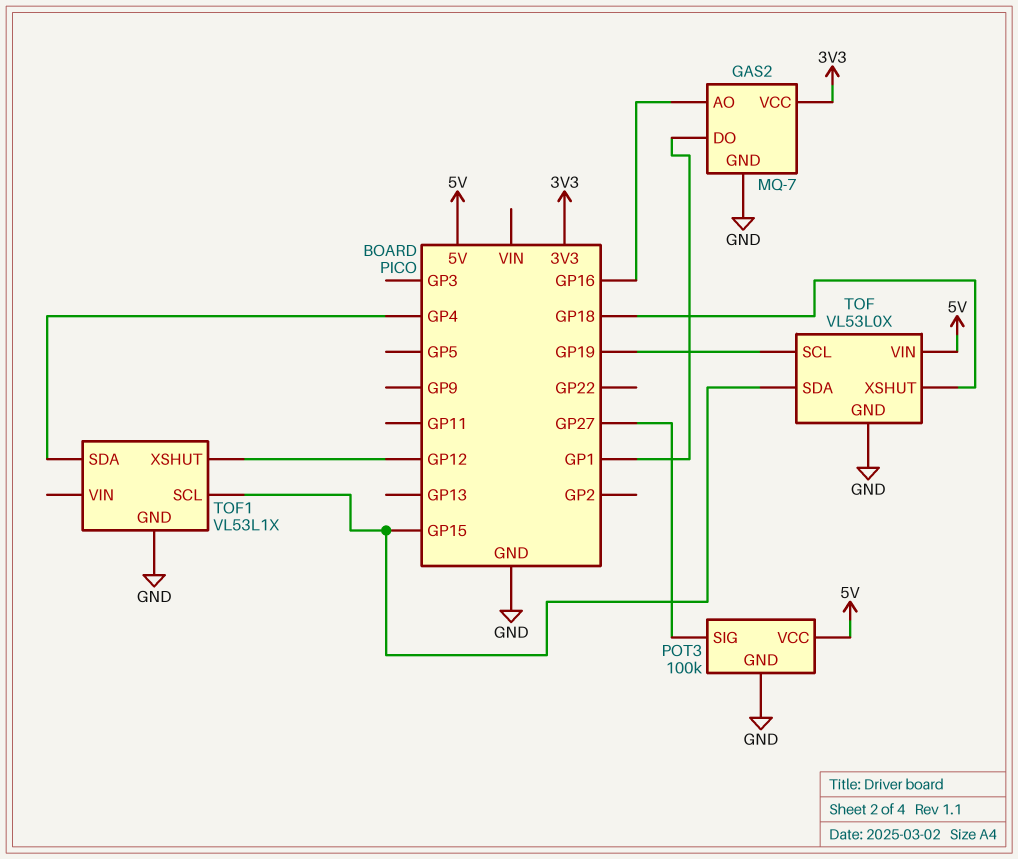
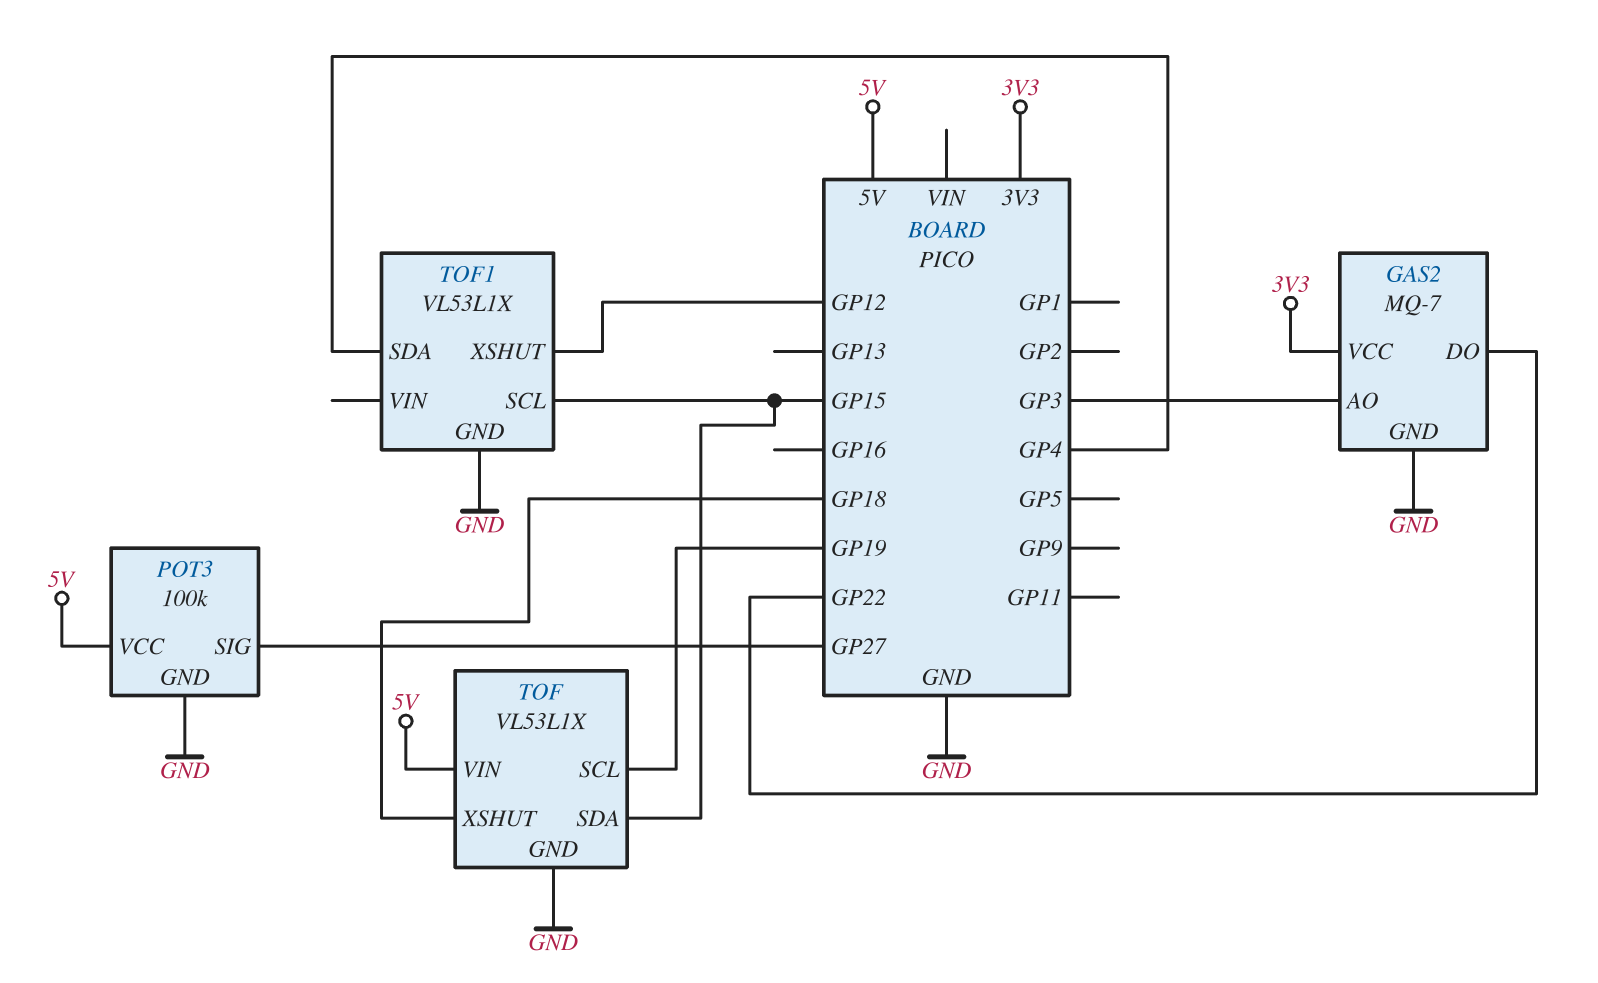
GAS2 pin AO: GP16 -> GP3
GAS2 pin DO: GP1 -> GP22
TOF: VL53L0X -> VL53L1X

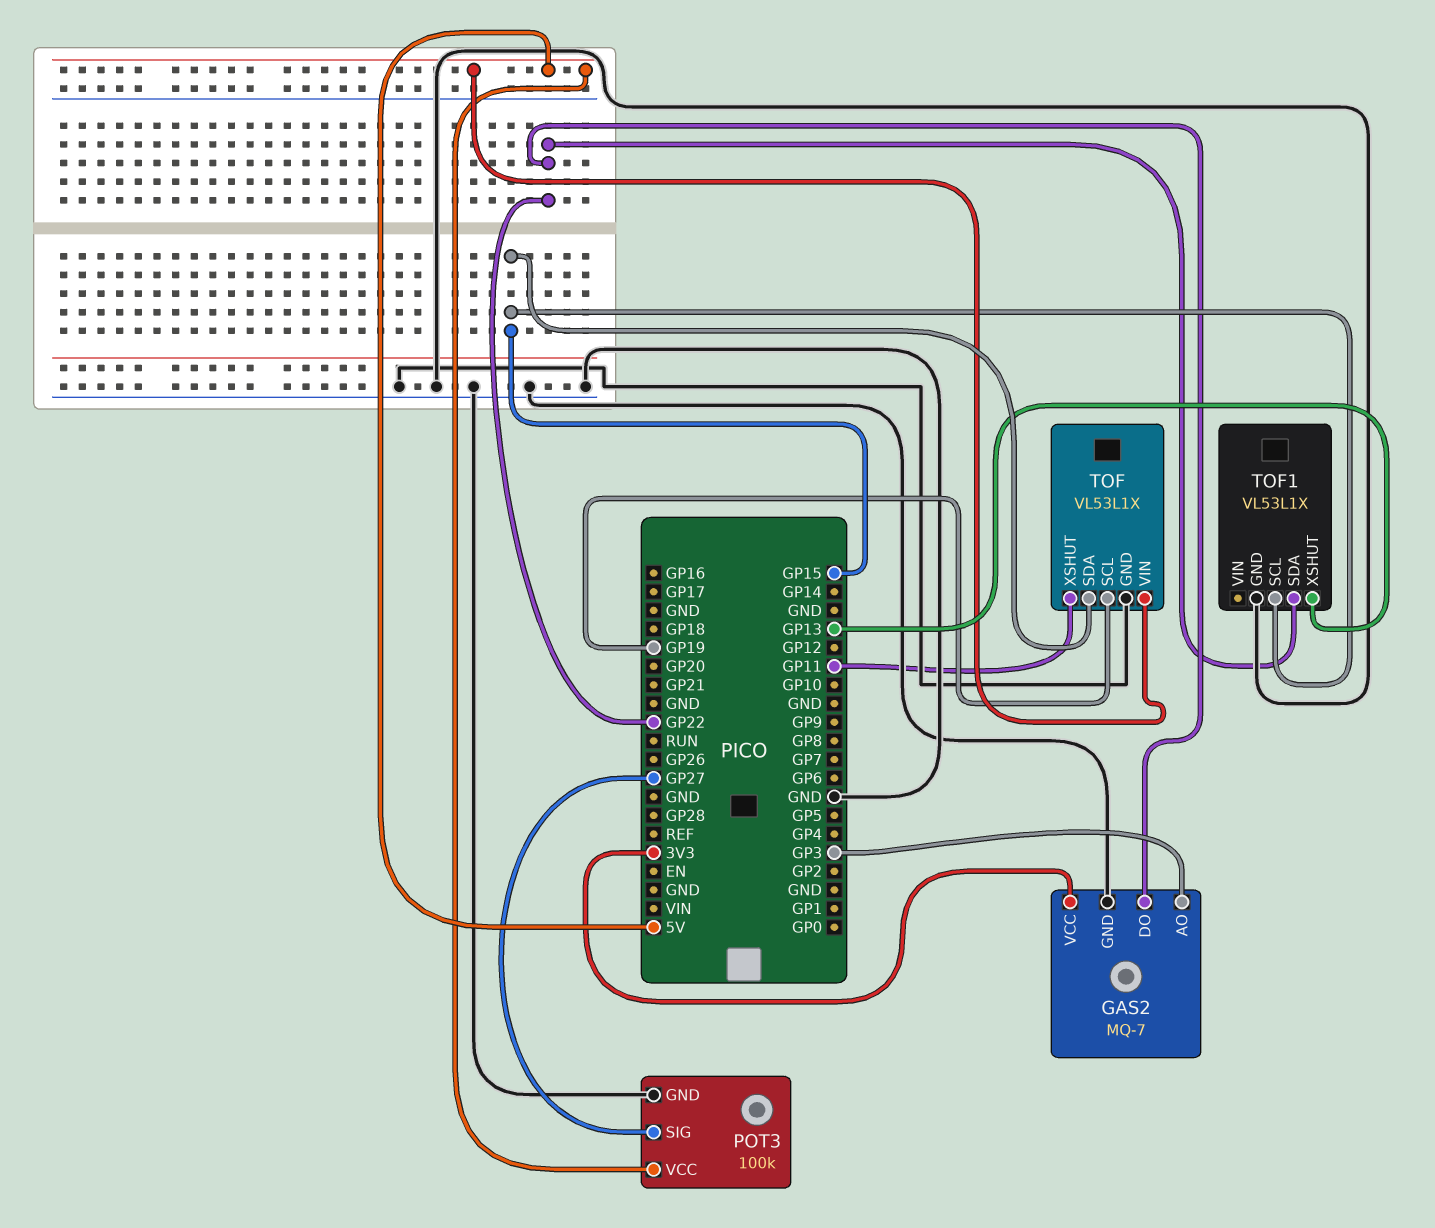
TOF pin XSHUT: GP18 -> GP11
TOF1 pin SDA: GP4 -> GP22
TOF1 pin XSHUT: GP12 -> GP13

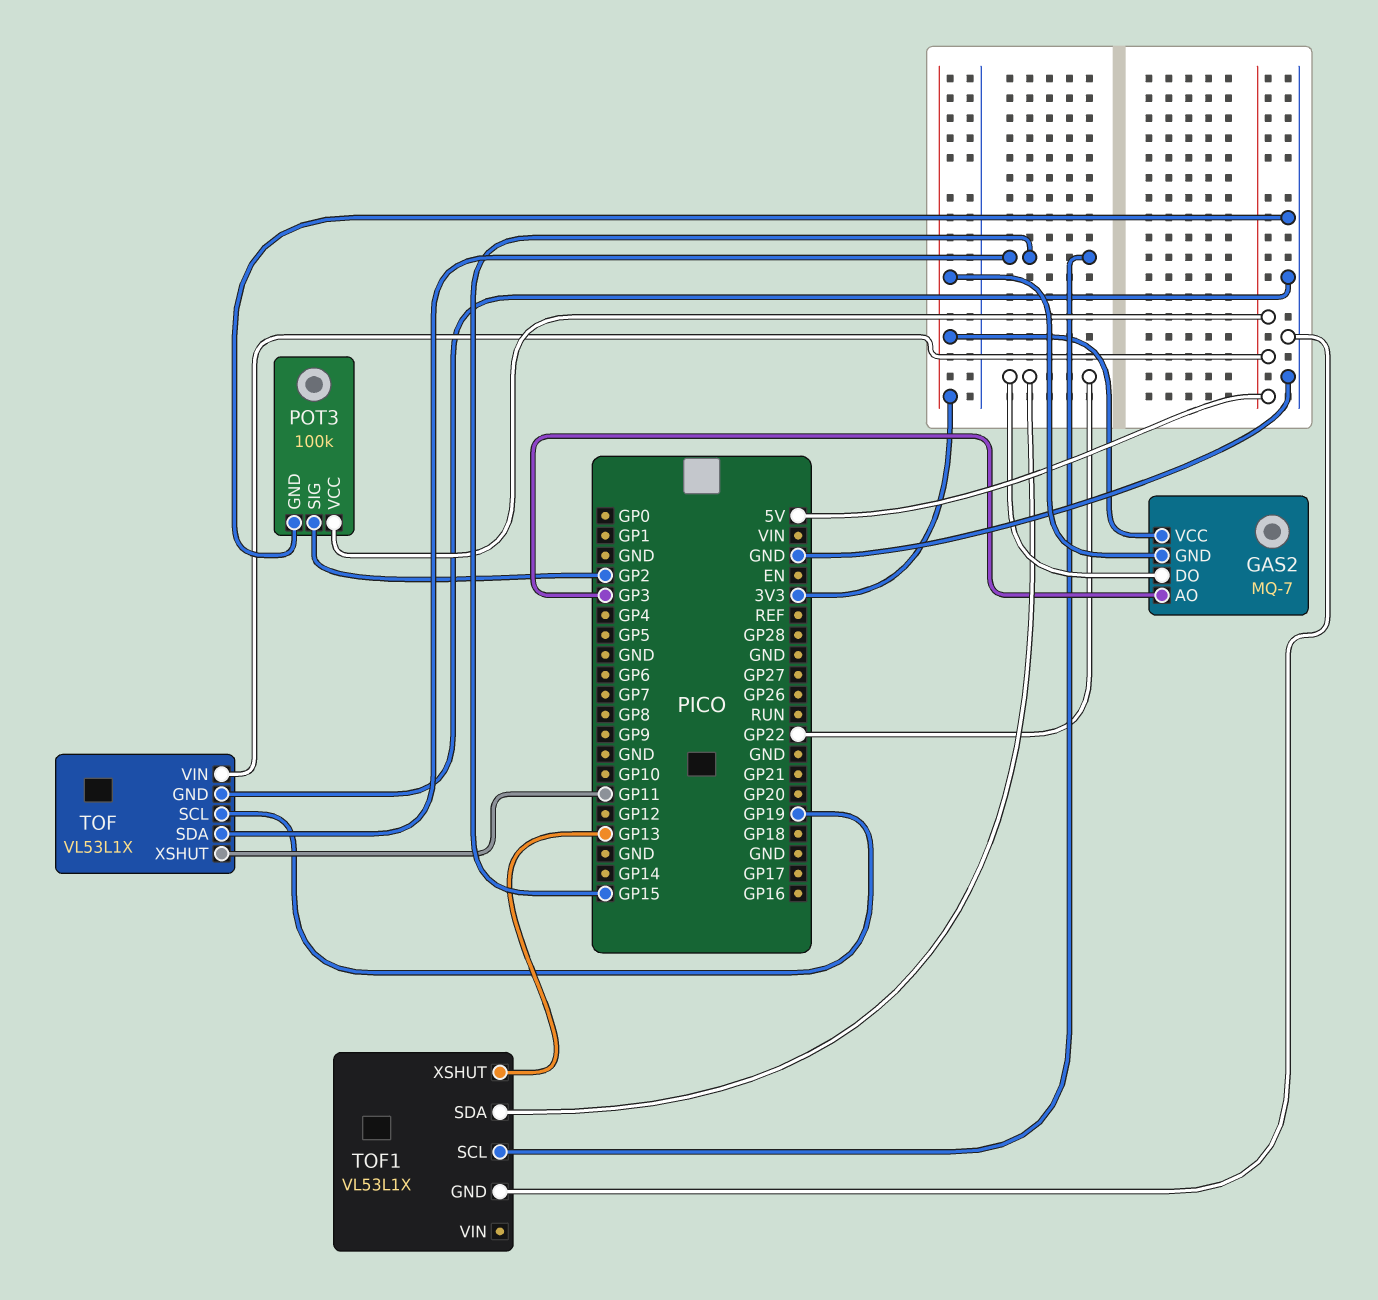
GAS2 pin GND: GND -> 3V3
POT3 pin SIG: GP27 -> GP2

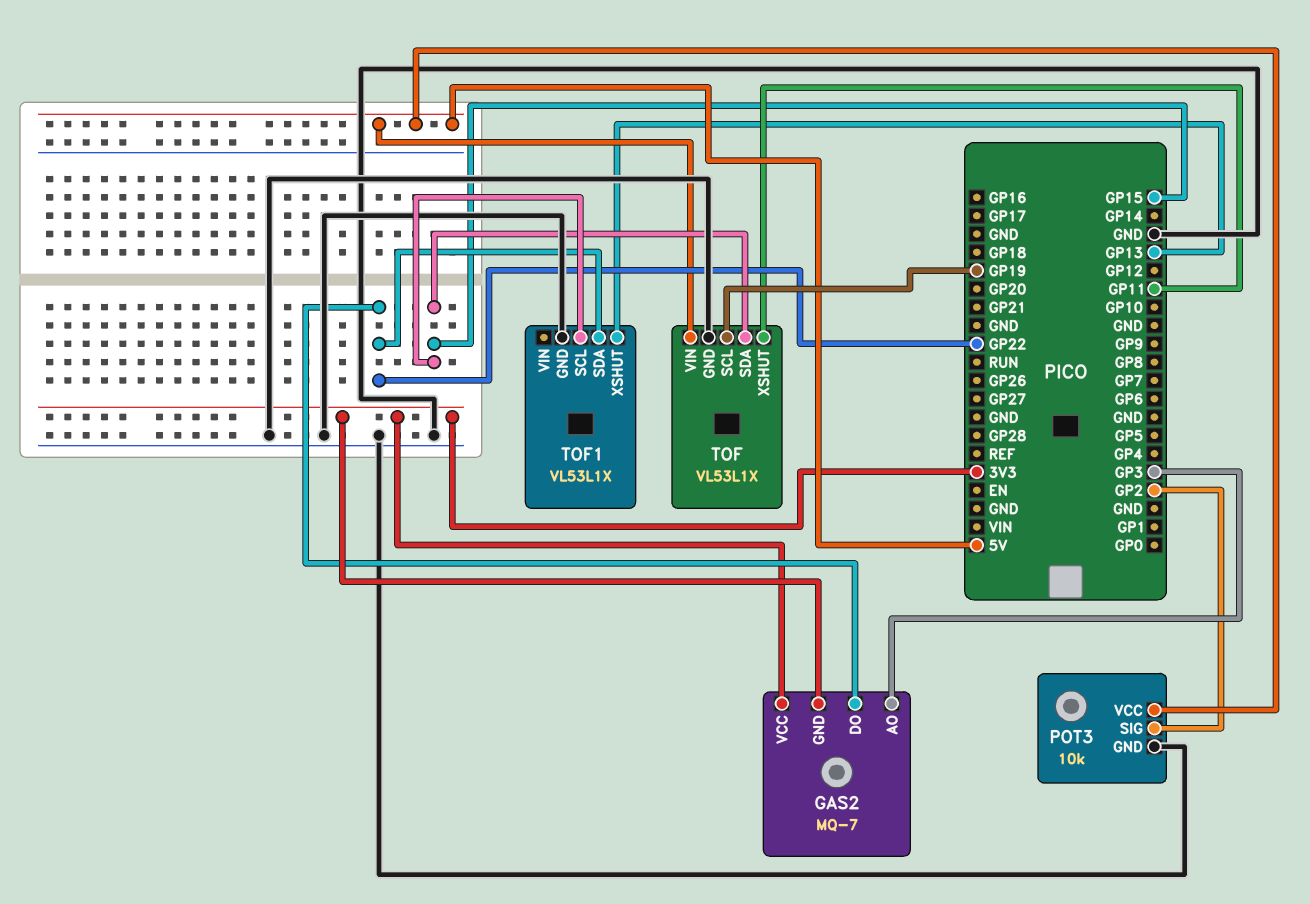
POT3: 100k -> 10k

